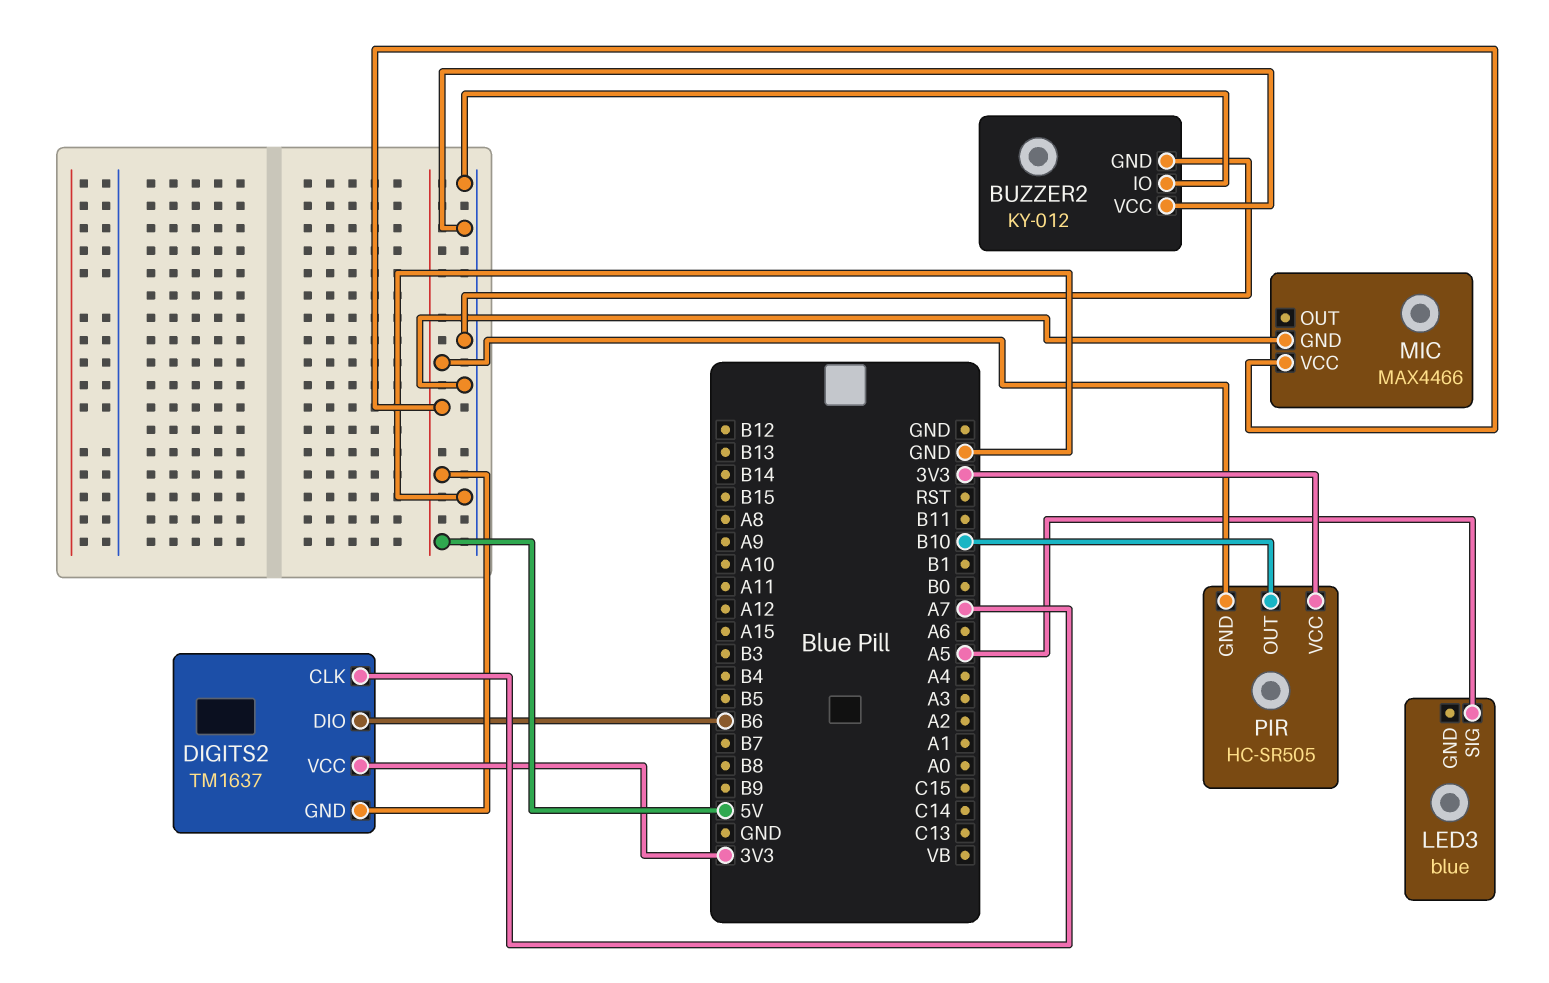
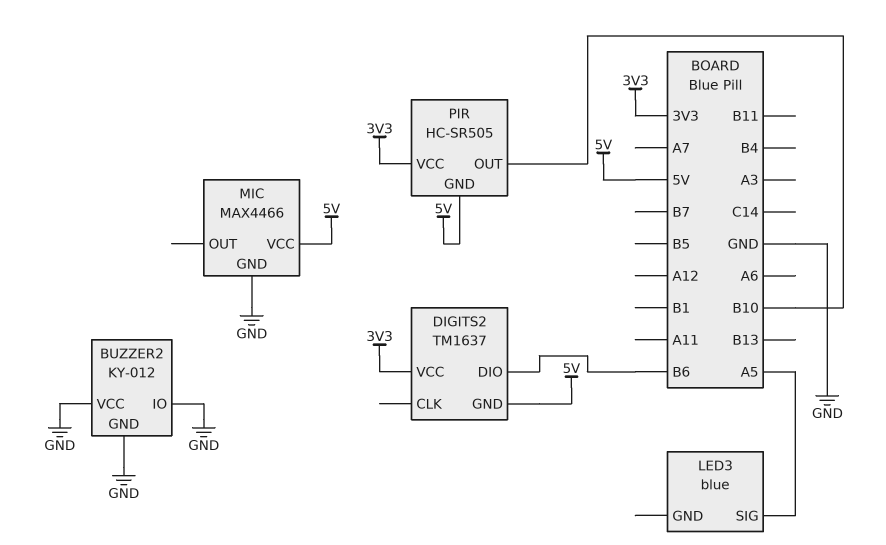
DIGITS2 pin CLK: A7 -> none

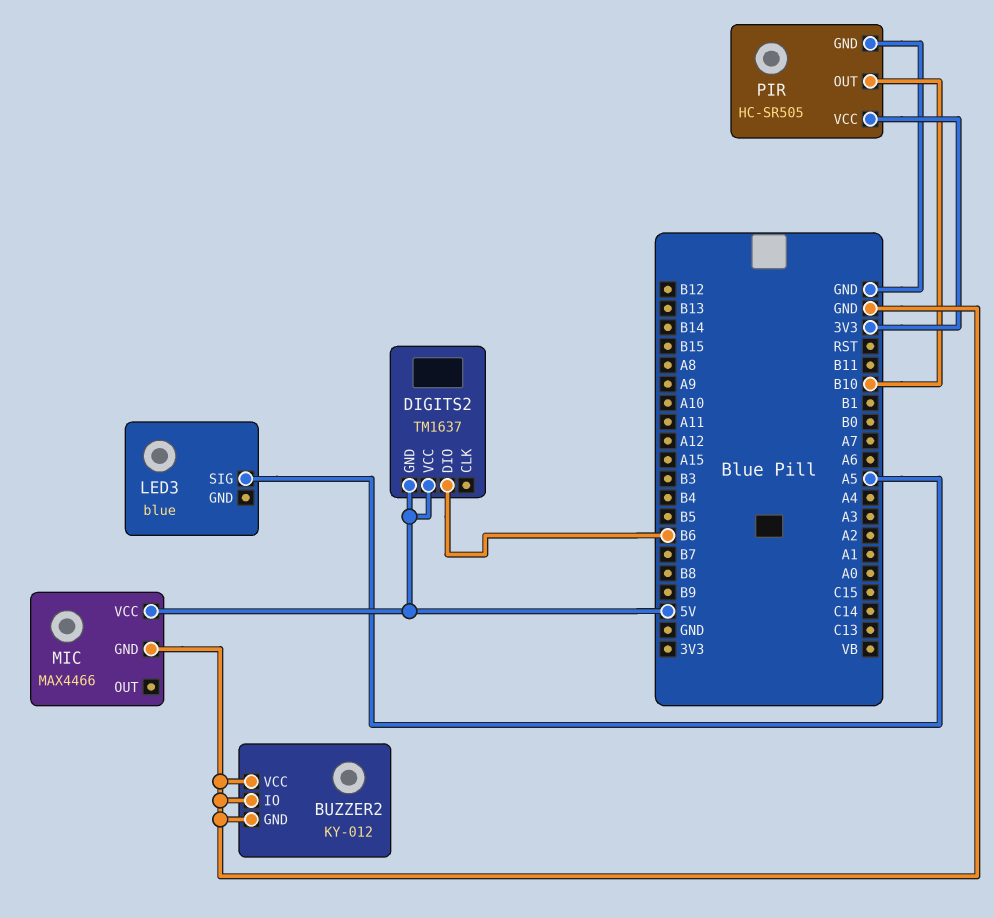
DIGITS2 pin VCC: 3V3 -> 5V
PIR pin GND: 5V -> GND

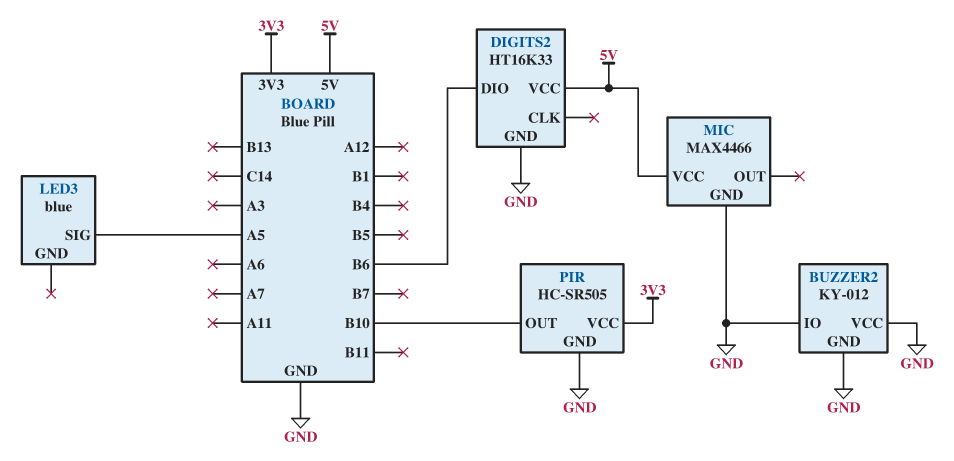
DIGITS2: TM1637 -> HT16K33
DIGITS2 pin GND: 5V -> GND

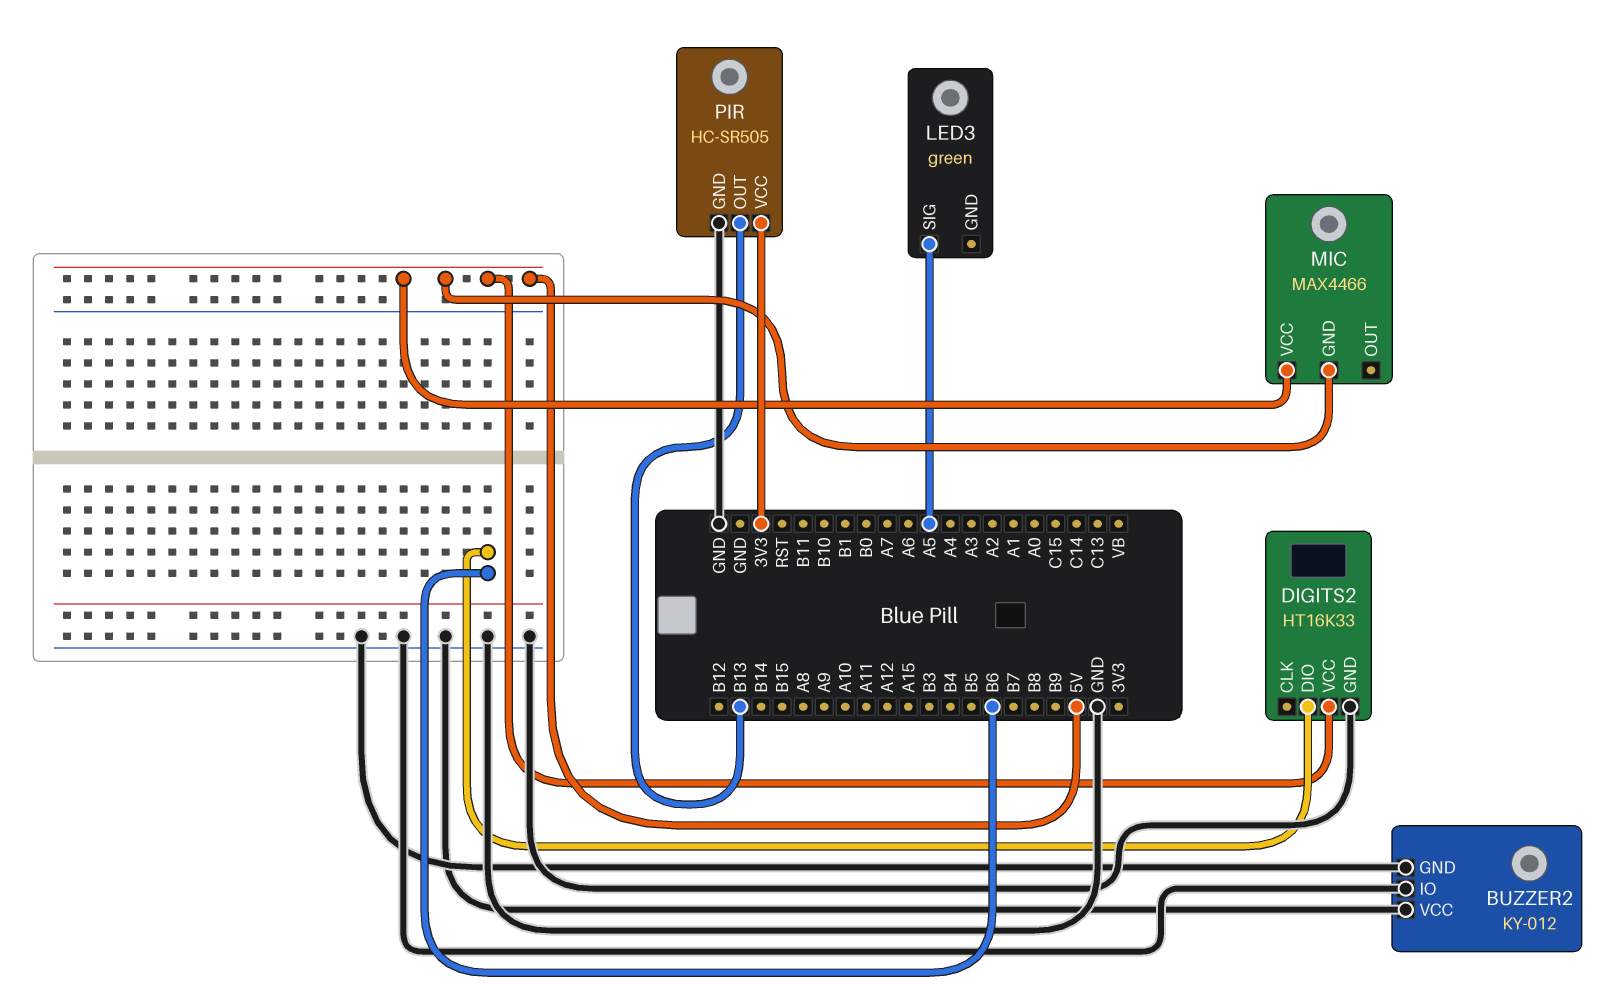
LED3: blue -> green
MIC pin GND: GND -> 5V
PIR pin OUT: B10 -> B13

